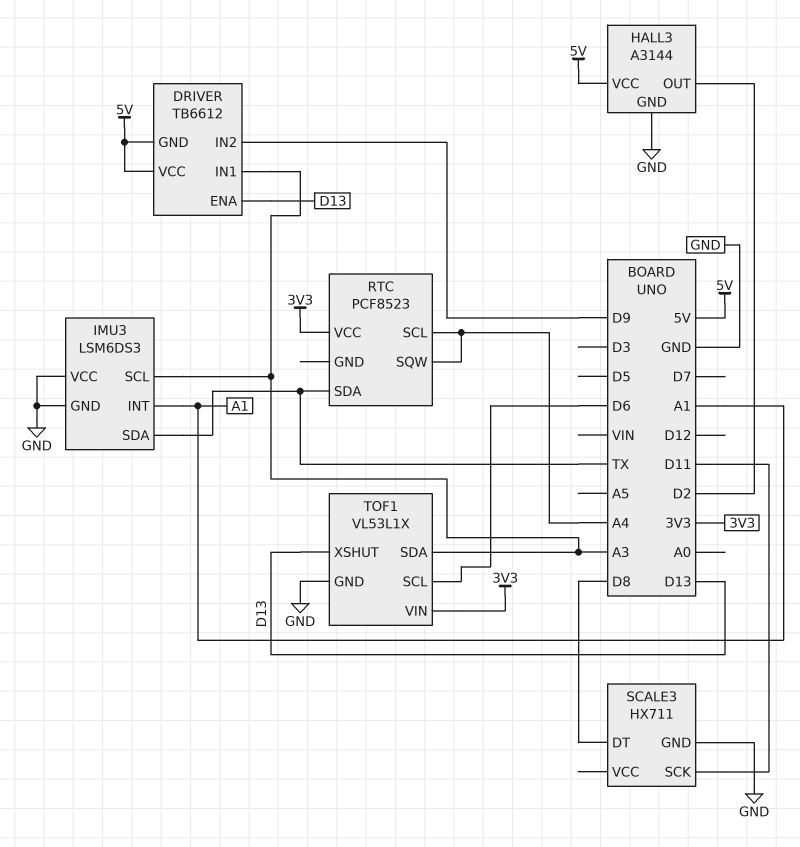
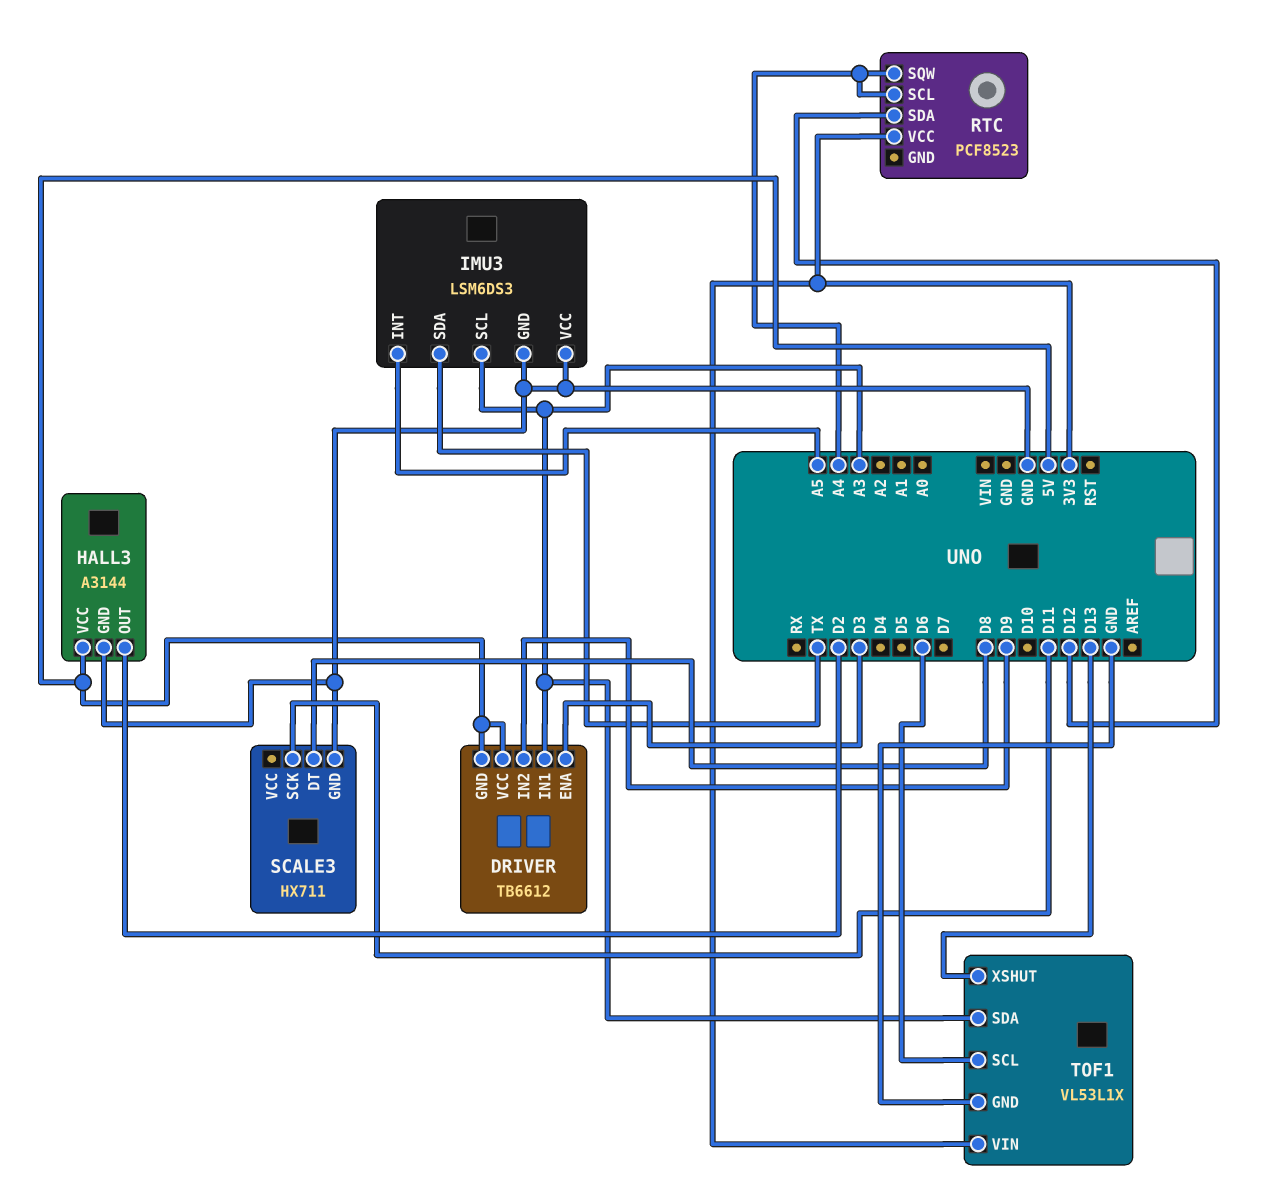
DRIVER pin ENA: D13 -> D3
IMU3 pin INT: A1 -> A5
RTC pin SDA: TX -> D12

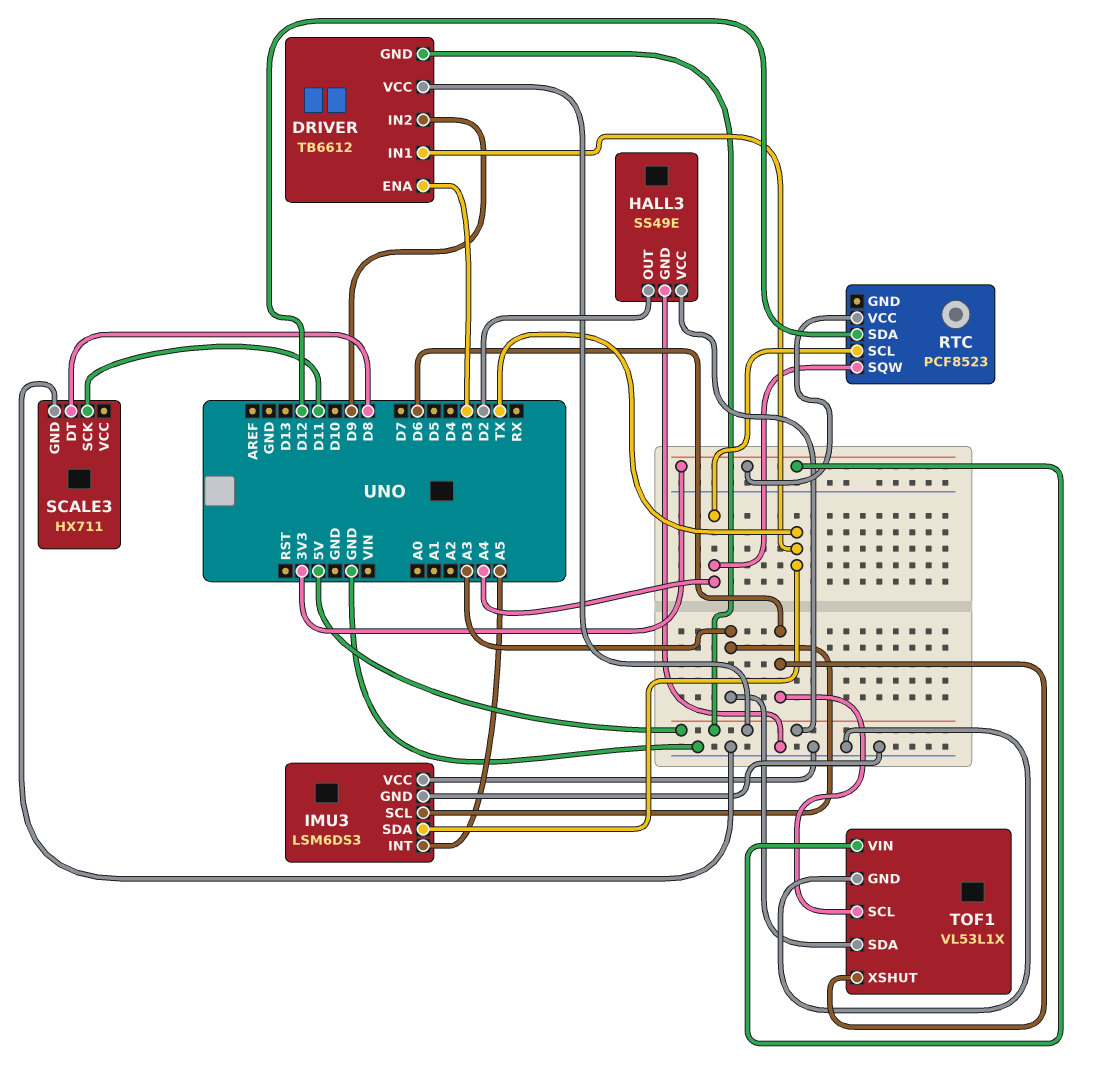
DRIVER pin IN1: A3 -> TX
HALL3: A3144 -> SS49E
TOF1 pin XSHUT: D13 -> D6

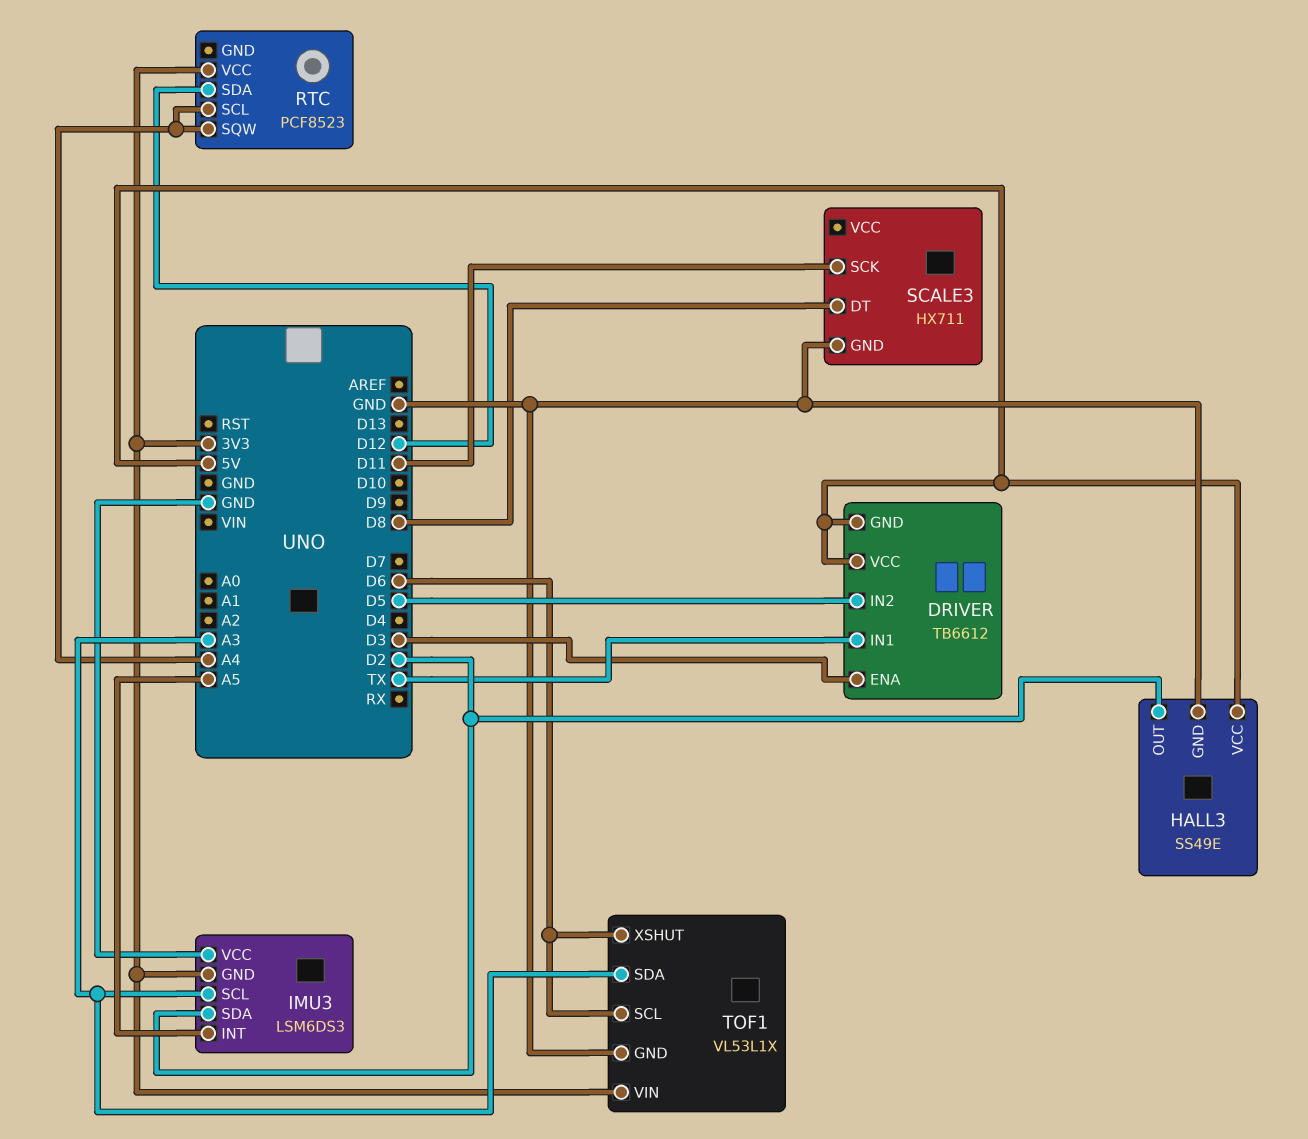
DRIVER pin IN2: D9 -> D5
IMU3 pin GND: GND -> 3V3
IMU3 pin SDA: TX -> D2

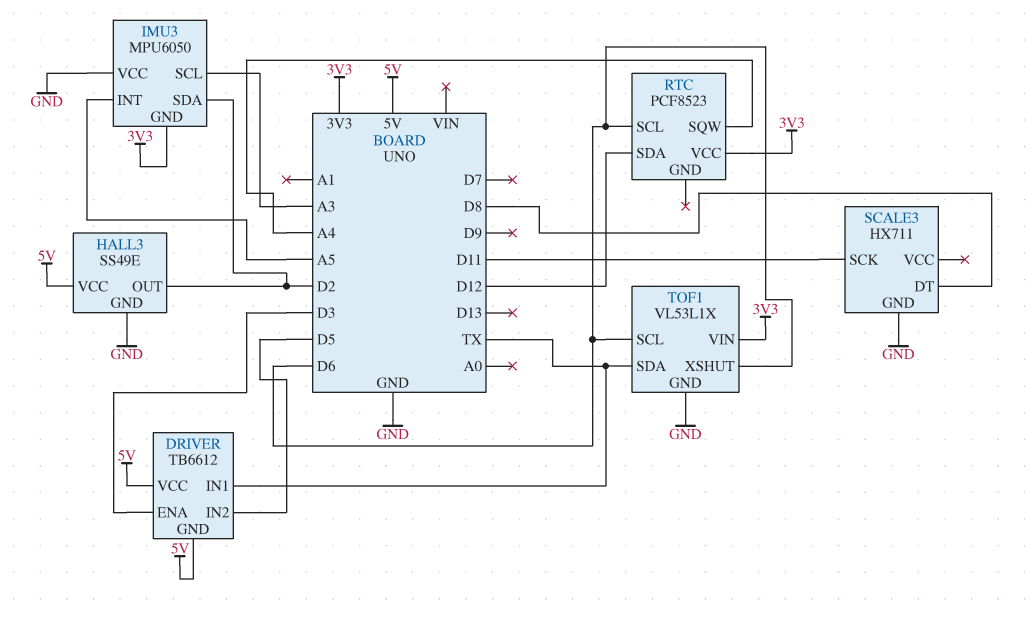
IMU3: LSM6DS3 -> MPU6050
RTC pin SCL: A4 -> D6
TOF1 pin SDA: A3 -> TX

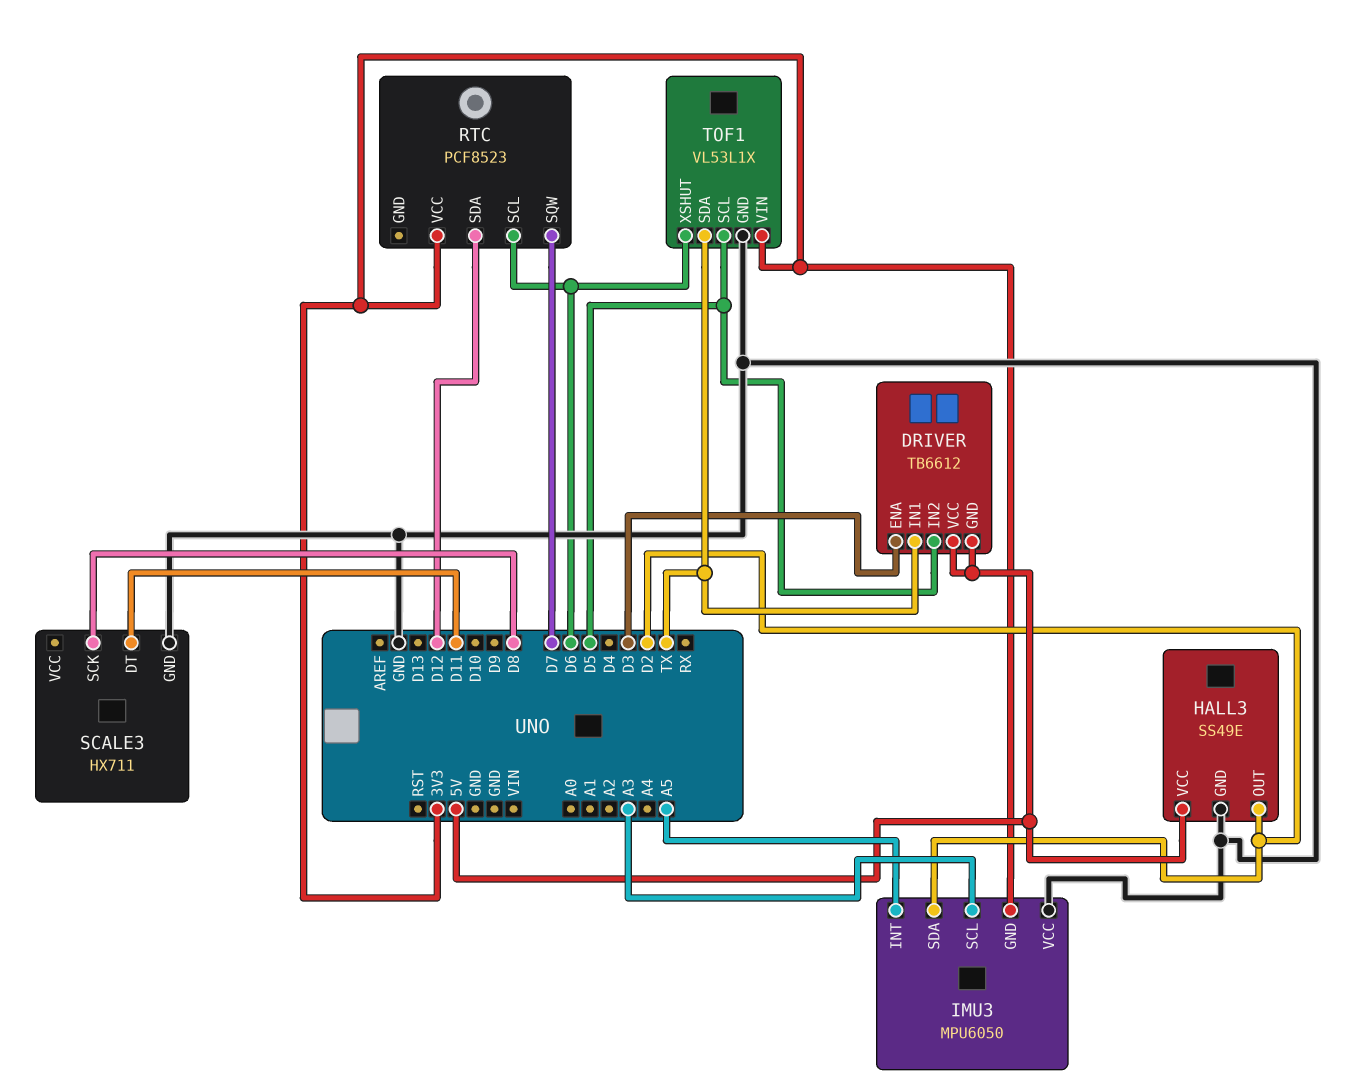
RTC pin SQW: A4 -> D7
SCALE3 pin DT: D8 -> D11
SCALE3 pin SCK: D11 -> D8
TOF1 pin SCL: D6 -> D5

